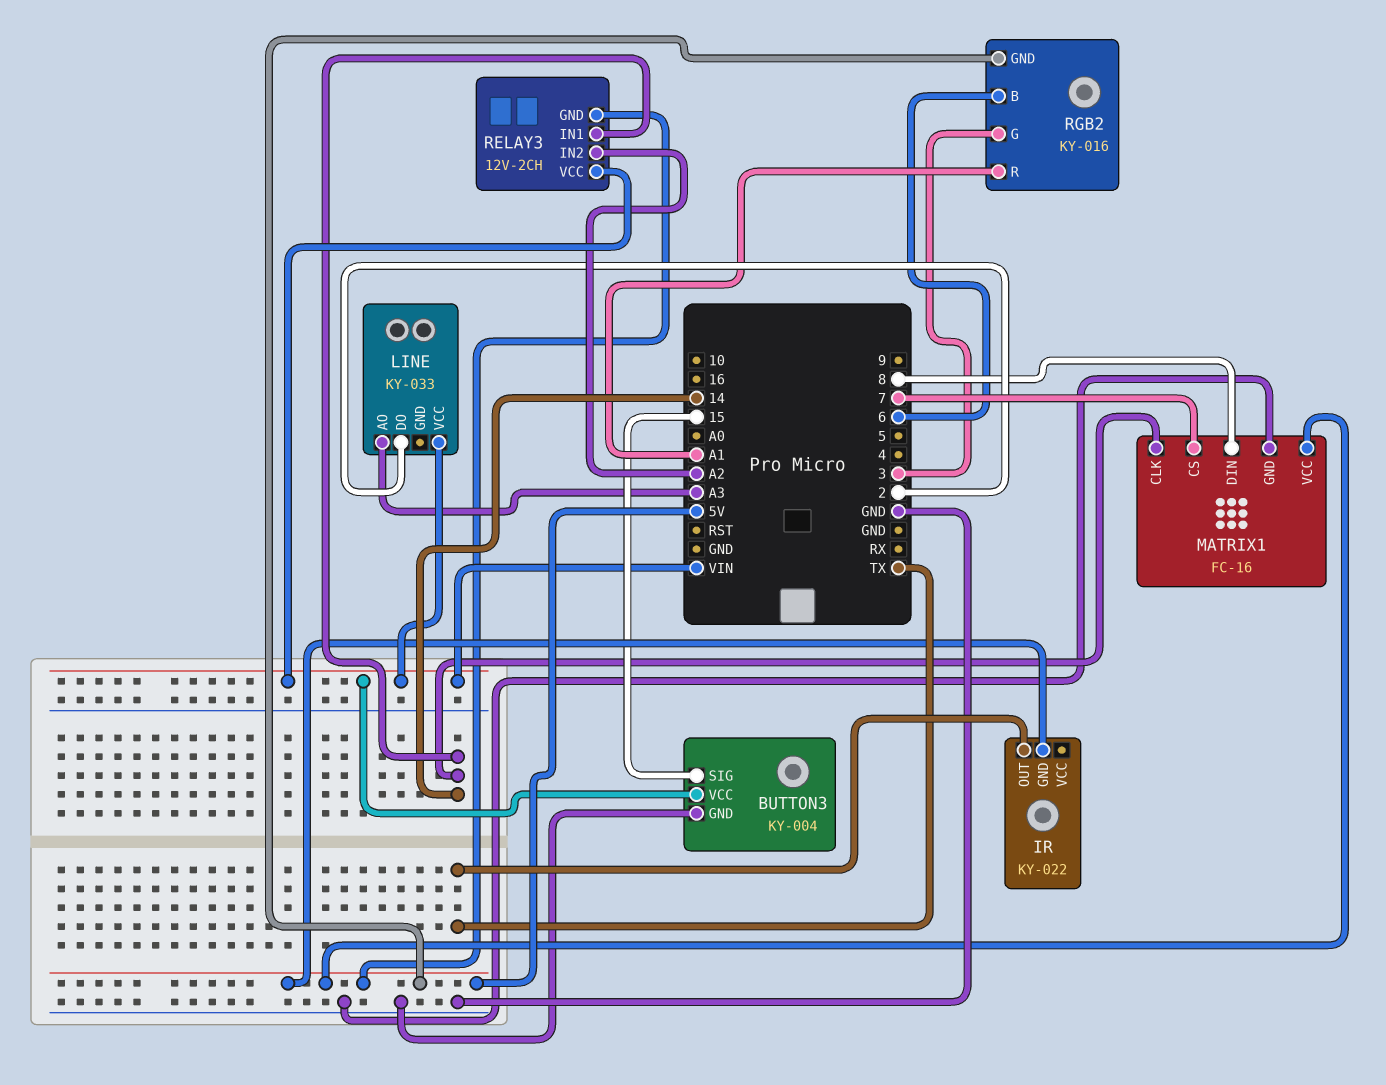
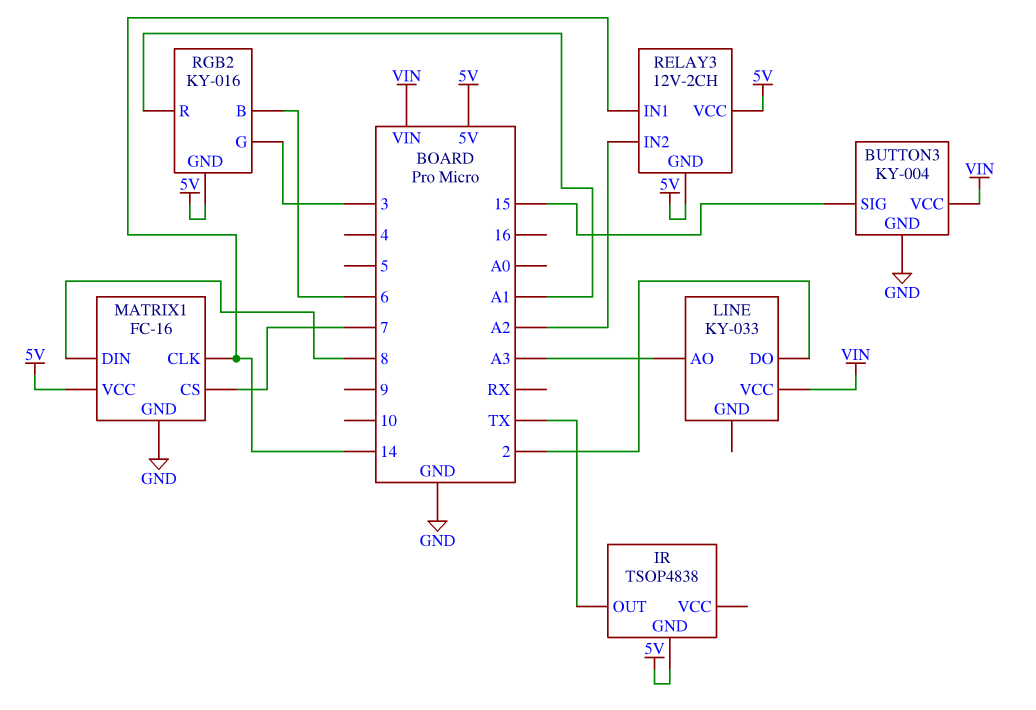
IR: KY-022 -> TSOP4838
RELAY3 pin VCC: VIN -> 5V

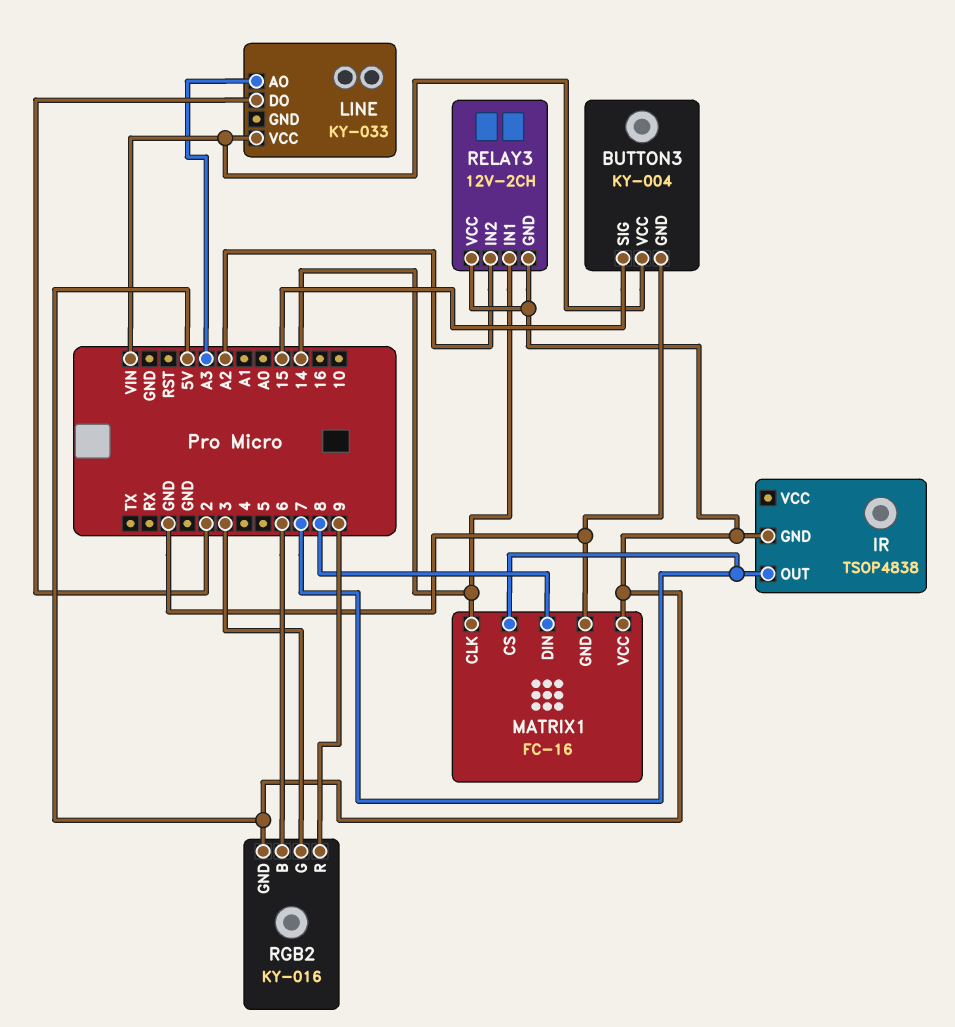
IR pin OUT: TX -> 7
RGB2 pin R: A1 -> 9

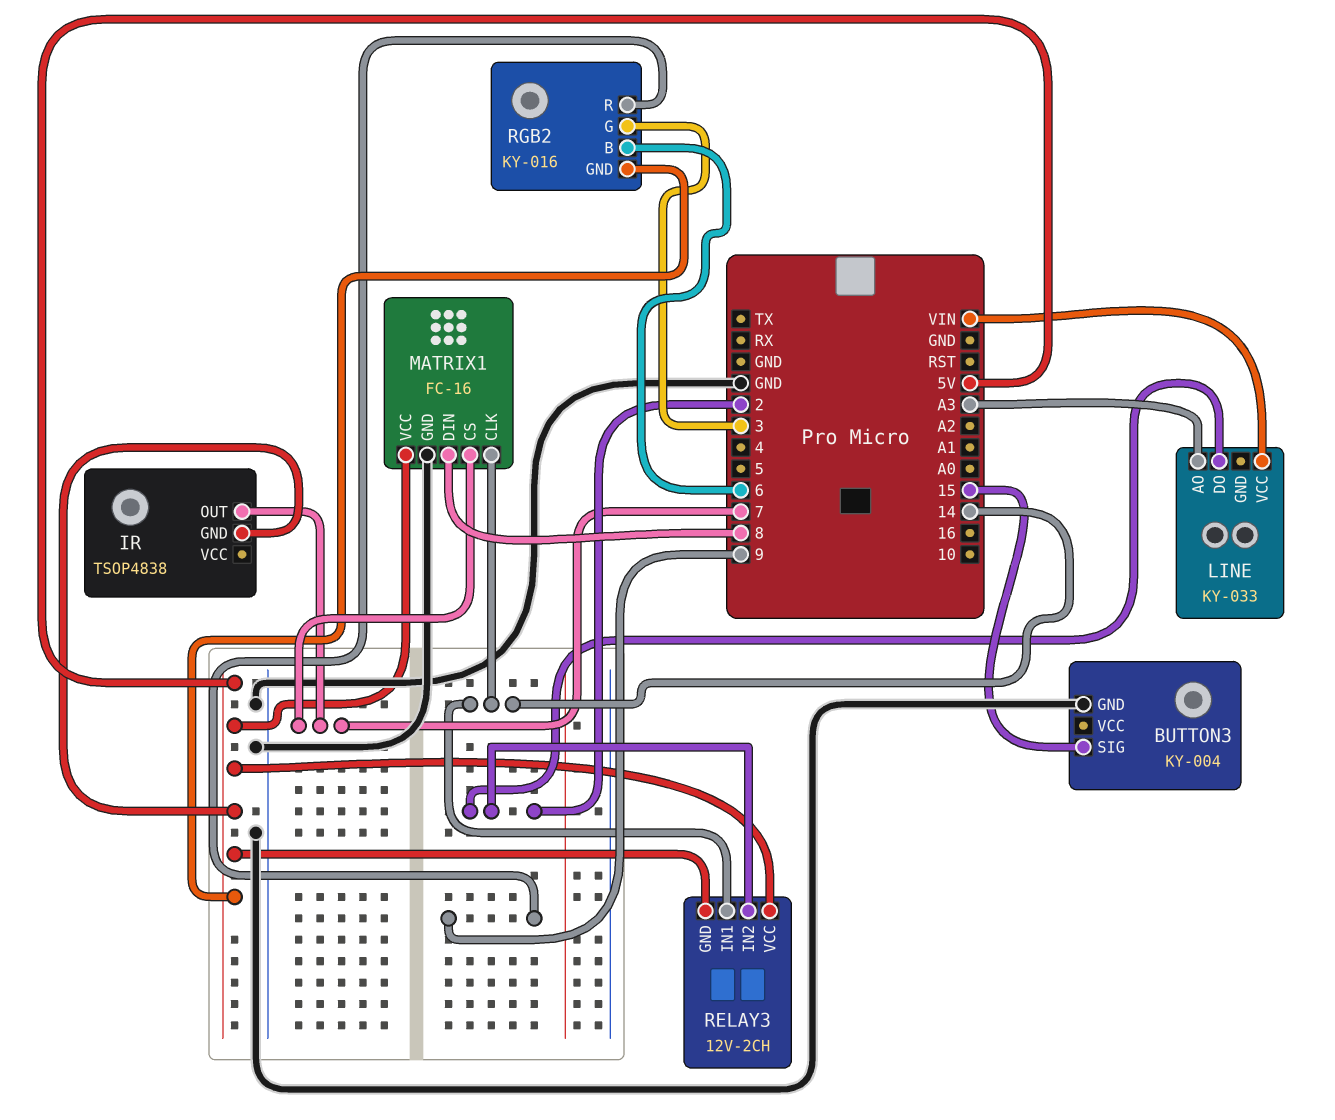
BUTTON3 pin VCC: VIN -> none
RELAY3 pin IN2: A2 -> 2

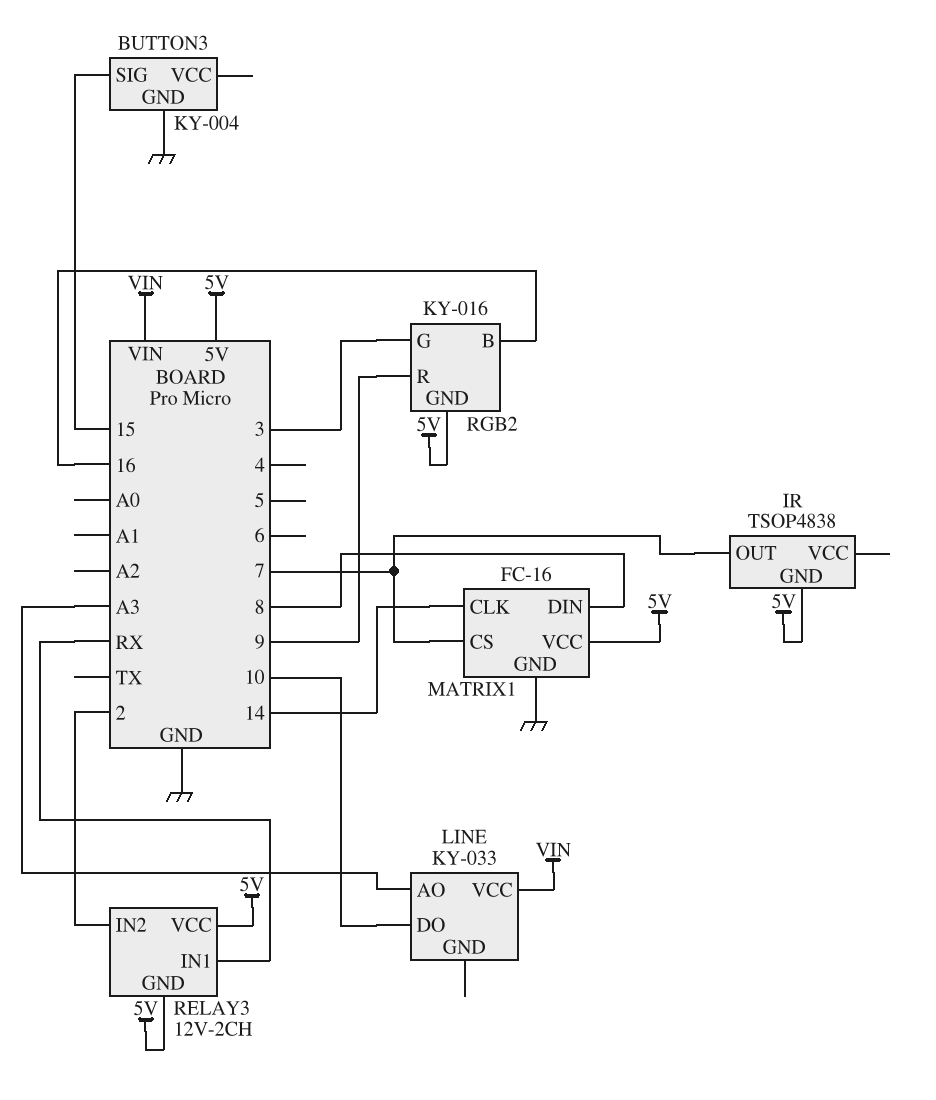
LINE pin DO: 2 -> 10
RELAY3 pin IN1: 14 -> RX
RGB2 pin B: 6 -> 16

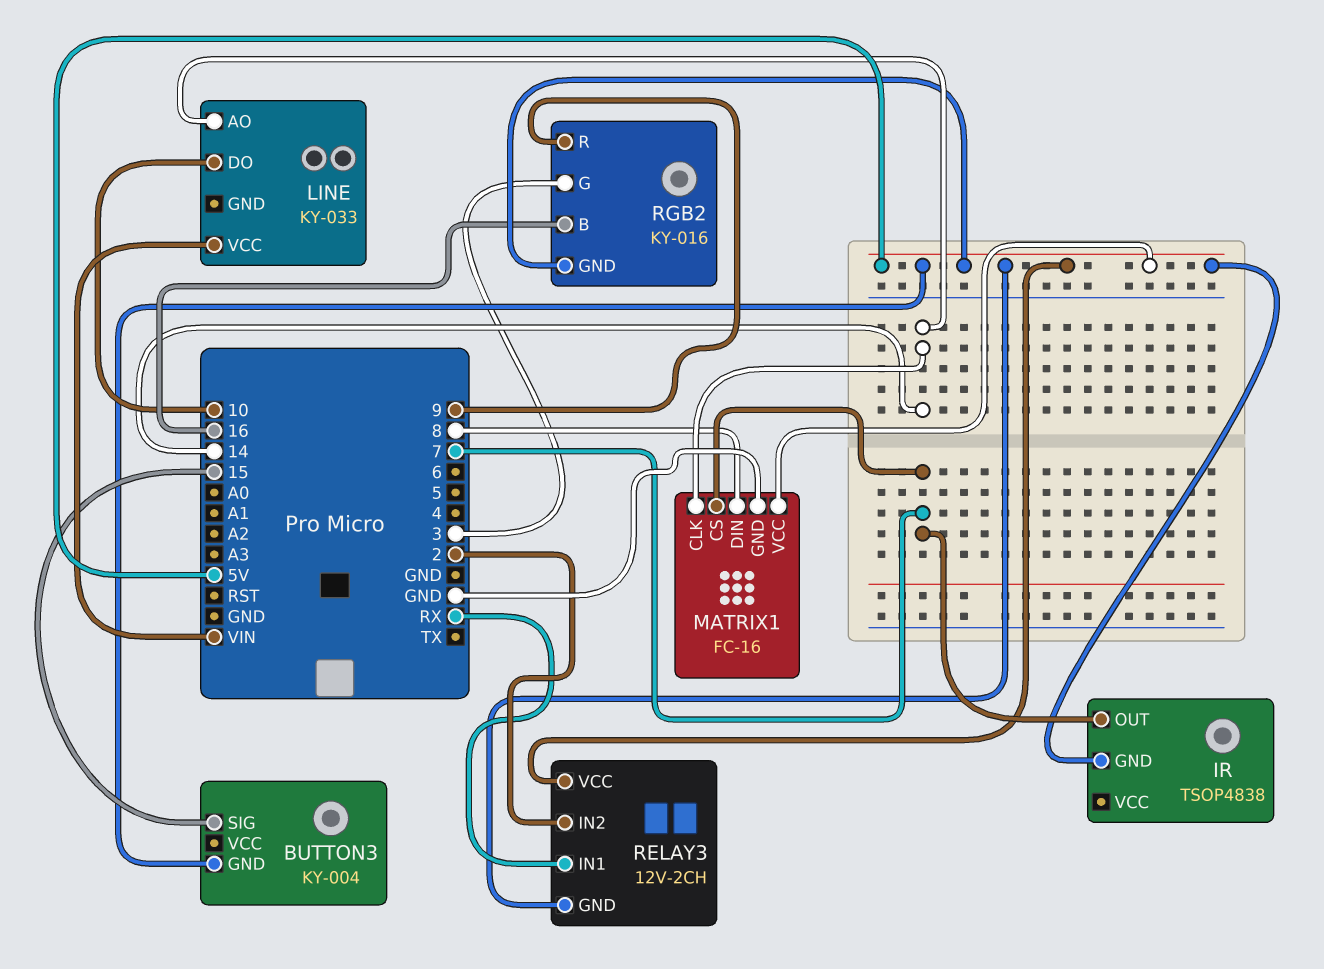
BUTTON3 pin GND: GND -> 5V
LINE pin AO: A3 -> 14

